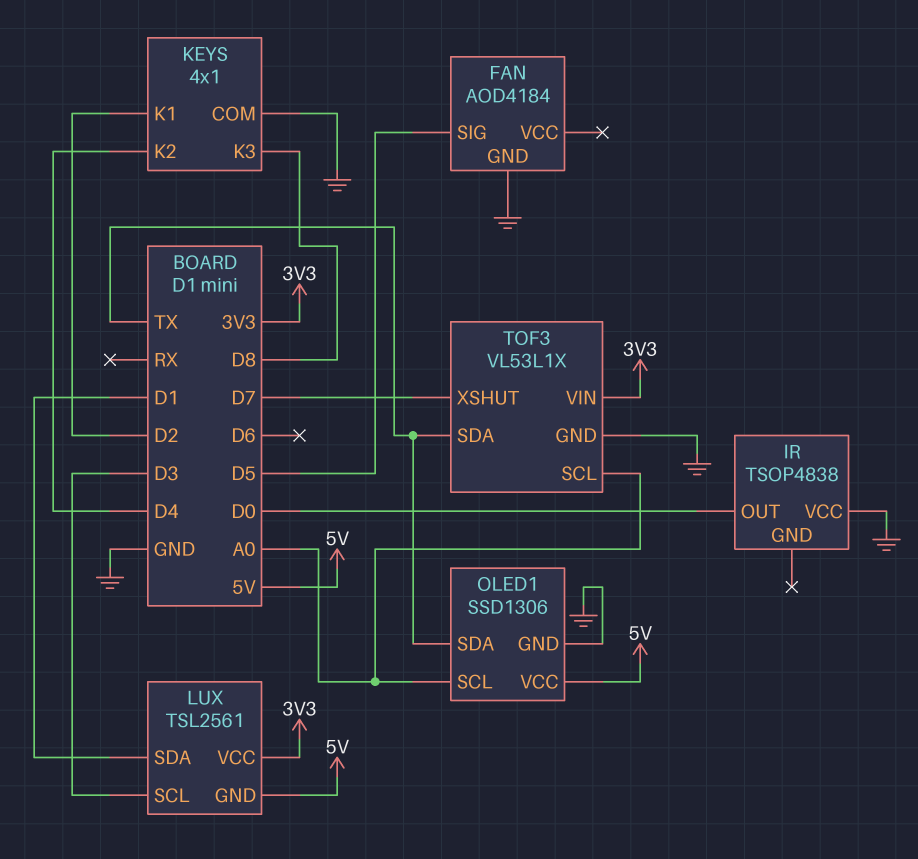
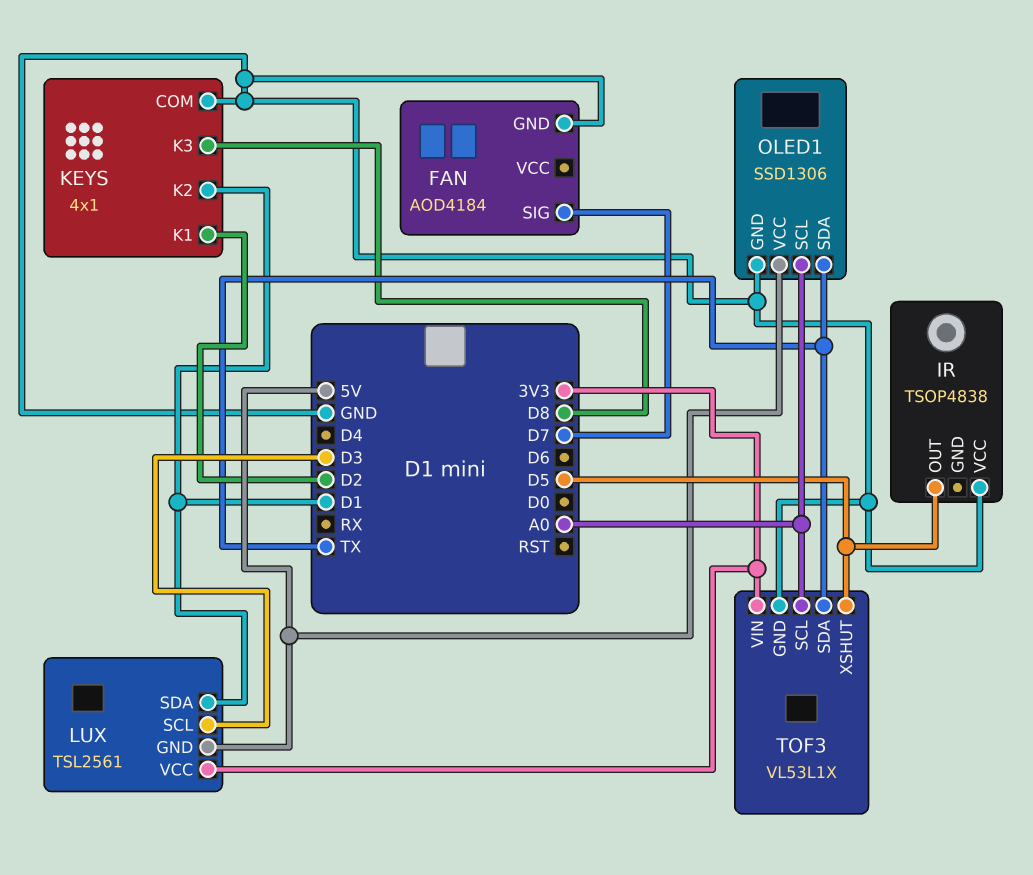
FAN pin SIG: D5 -> D7
IR pin OUT: D0 -> D5
KEYS pin K2: D4 -> D1
TOF3 pin XSHUT: D7 -> D5

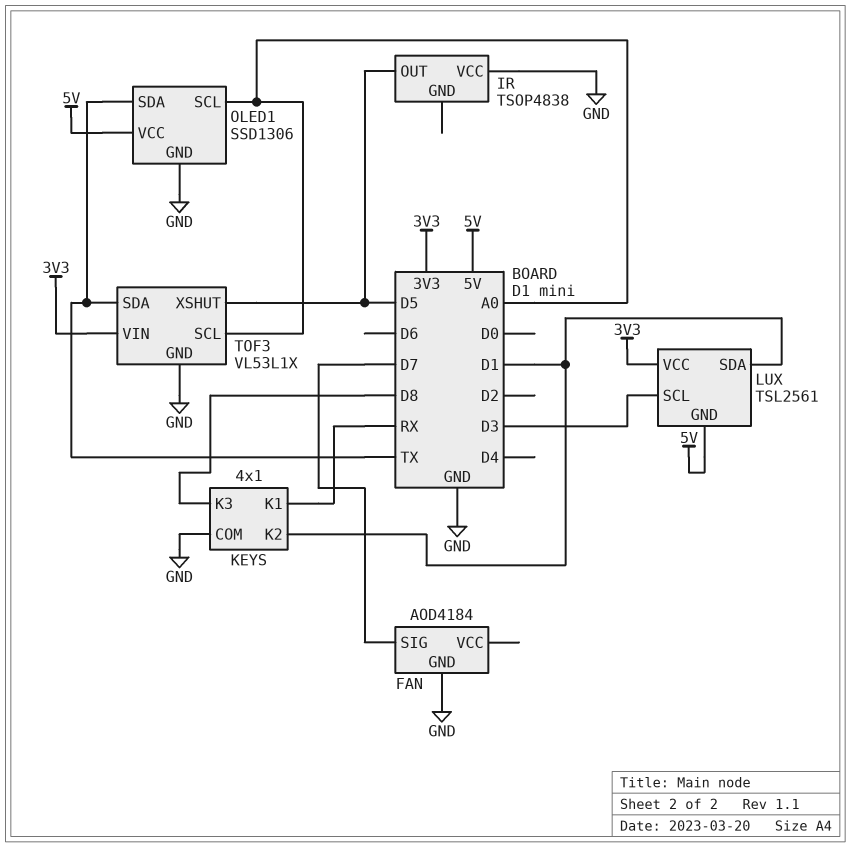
KEYS pin K1: D2 -> RX

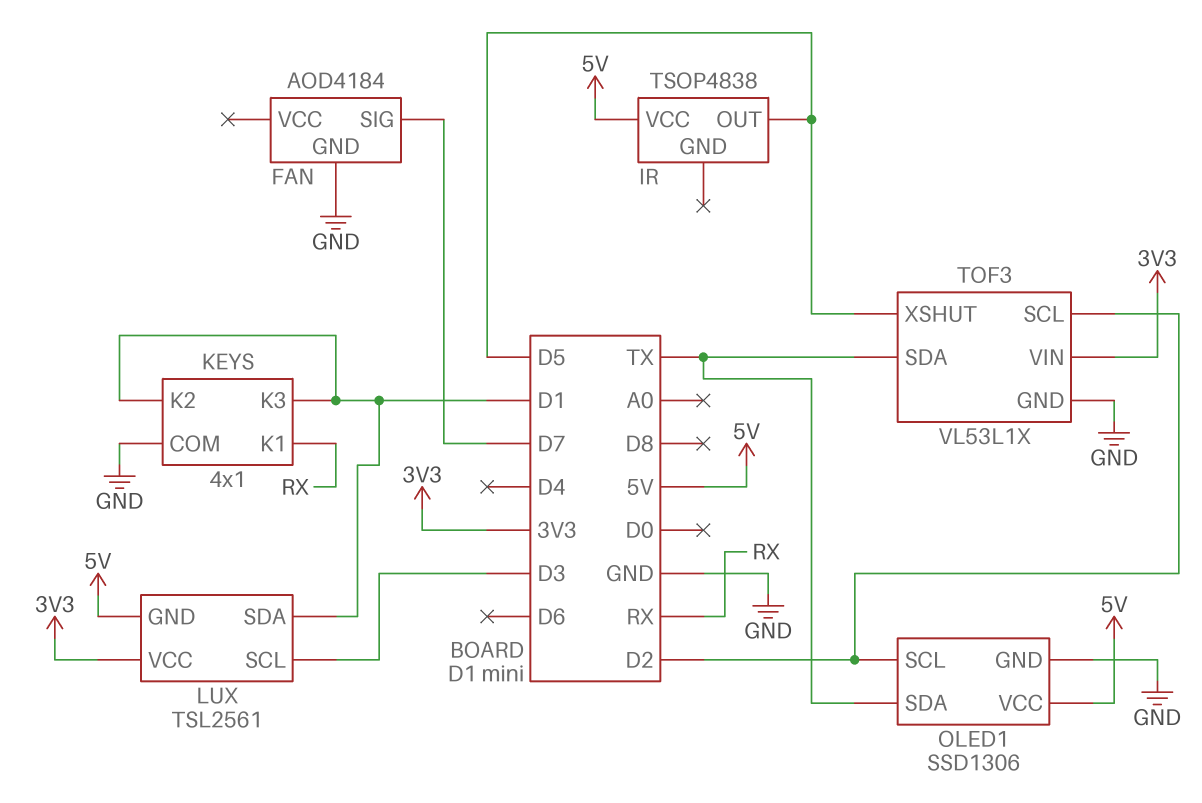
IR pin VCC: GND -> 5V
KEYS pin K3: D8 -> D1
OLED1 pin SCL: A0 -> D2
TOF3 pin SCL: A0 -> D2

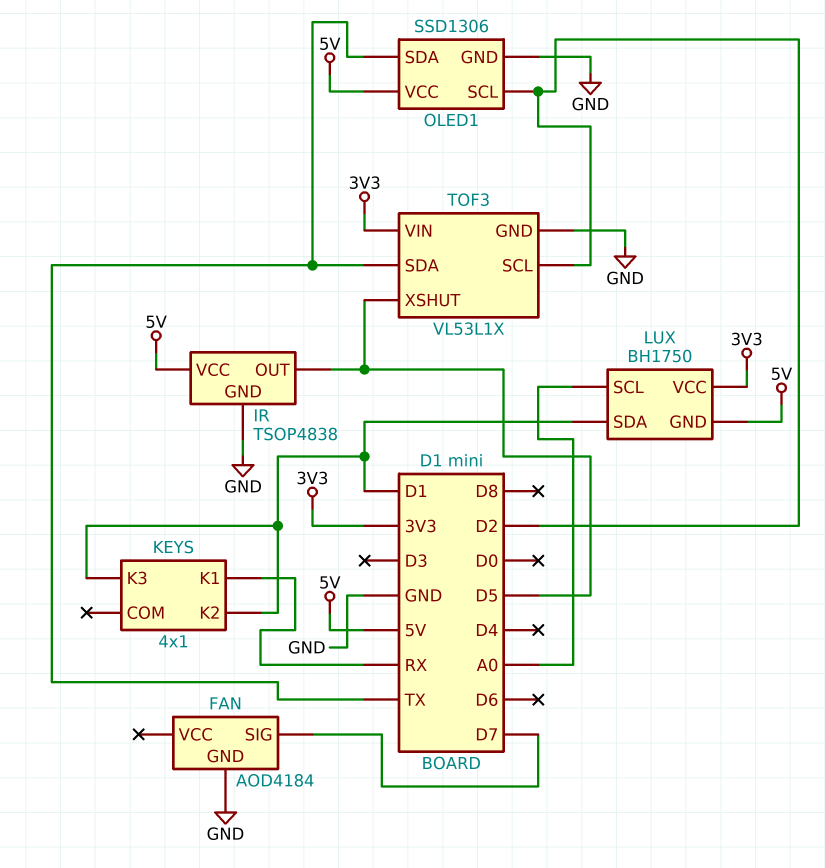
IR pin GND: none -> GND
KEYS pin COM: GND -> none
LUX: TSL2561 -> BH1750
LUX pin SCL: D3 -> A0

